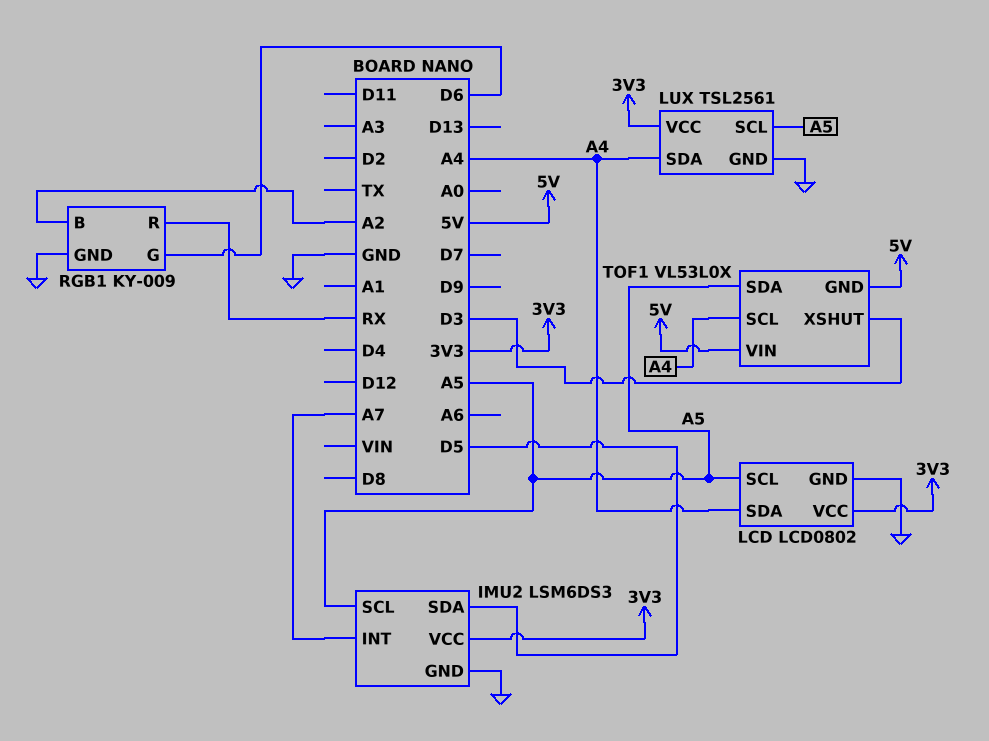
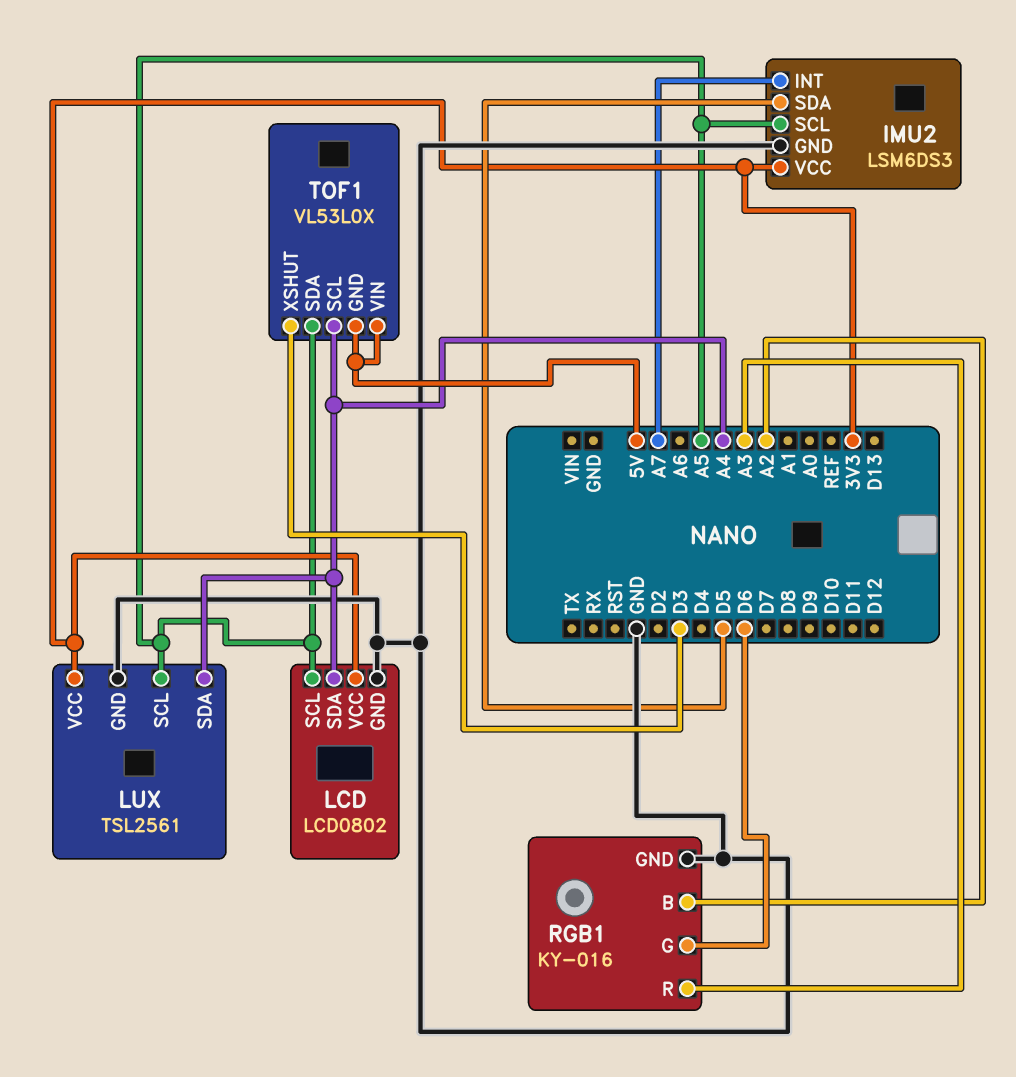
RGB1: KY-009 -> KY-016
RGB1 pin R: RX -> A3

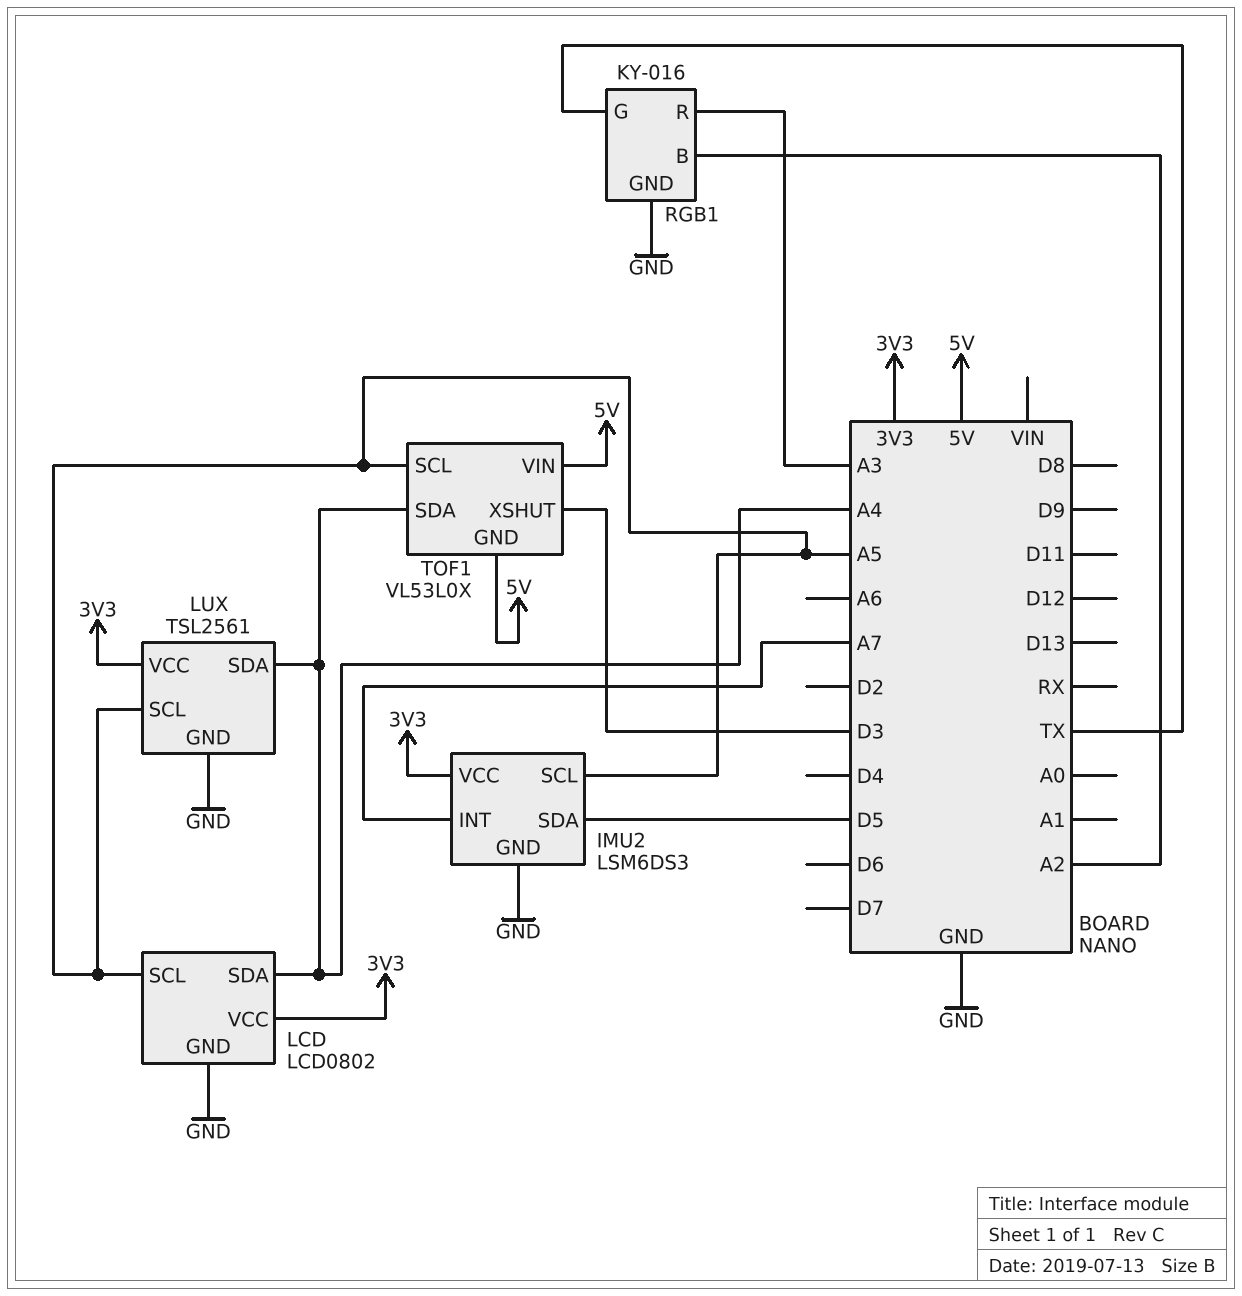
RGB1 pin G: D6 -> TX
TOF1 pin SCL: A4 -> A5
TOF1 pin SDA: A5 -> A4

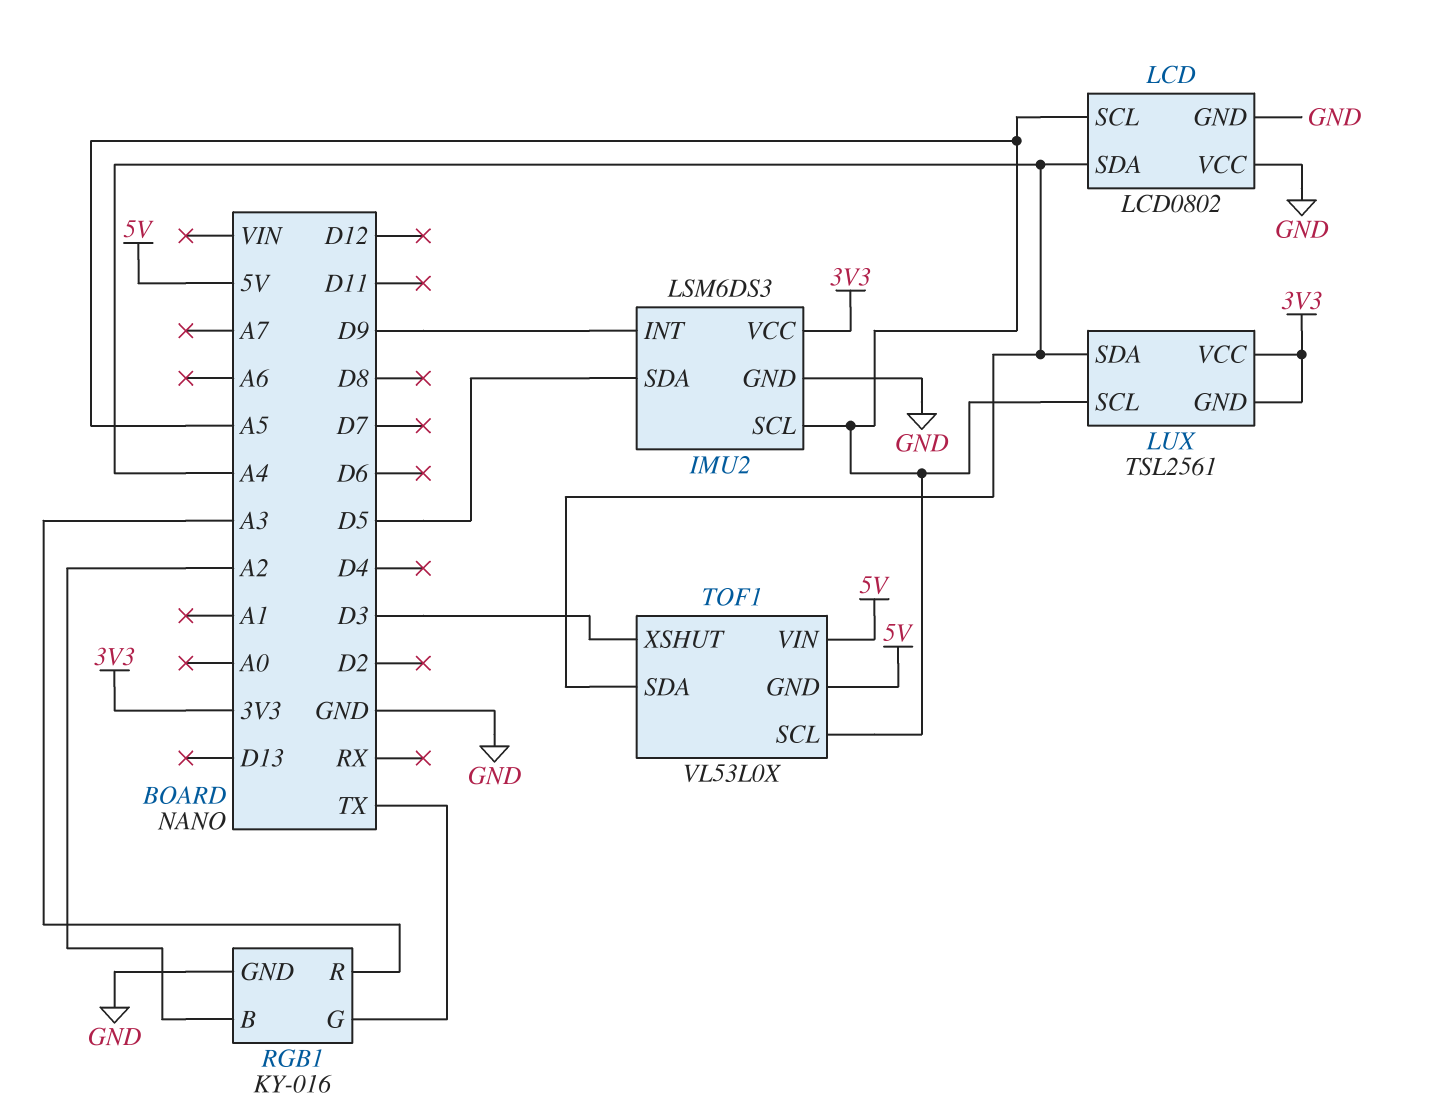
IMU2 pin INT: A7 -> D9
LCD pin VCC: 3V3 -> GND
LUX pin GND: GND -> 3V3

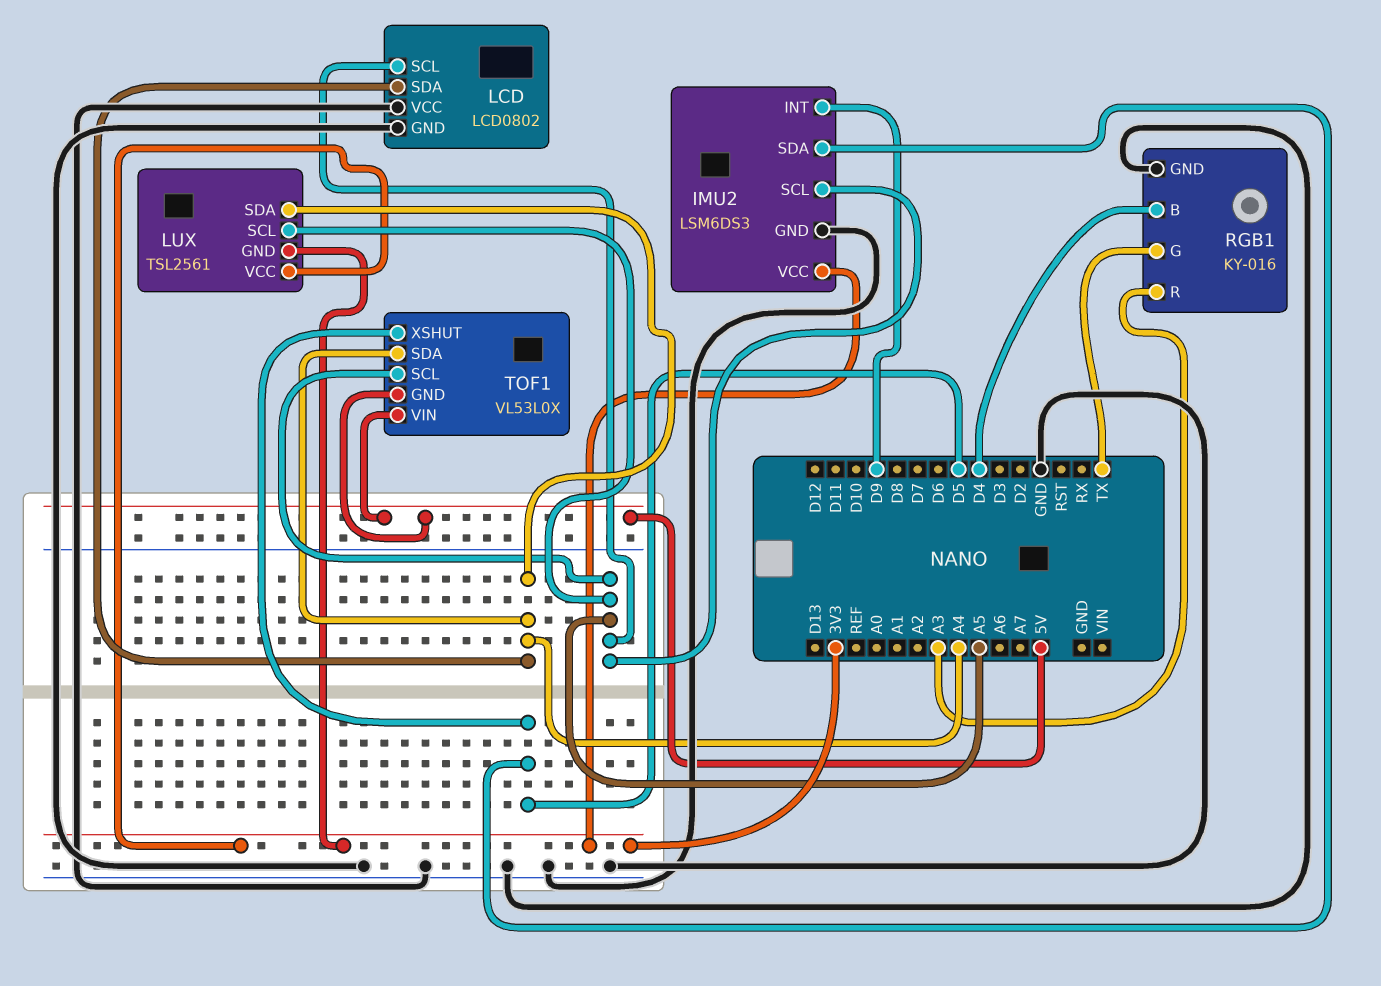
RGB1 pin B: A2 -> D4
TOF1 pin XSHUT: D3 -> D5

